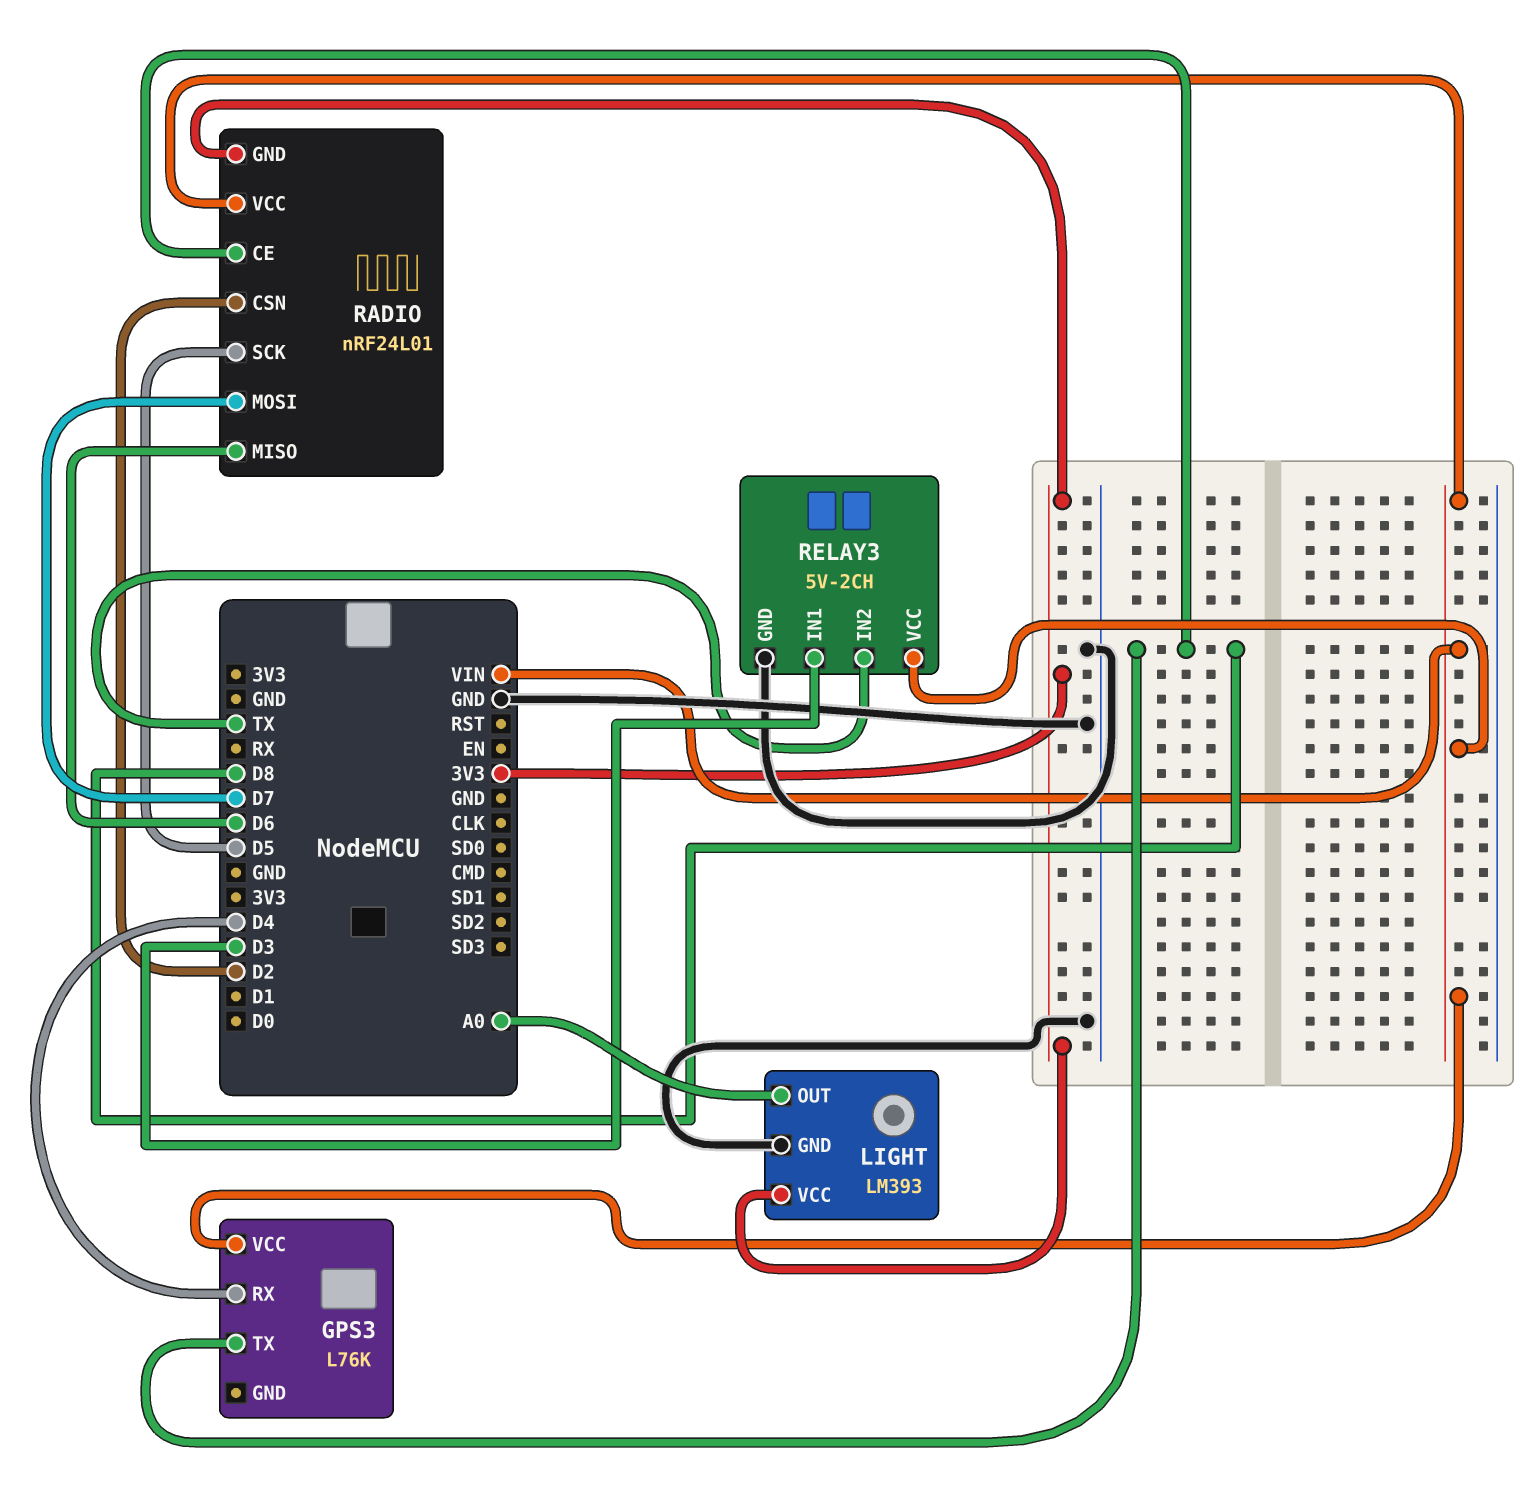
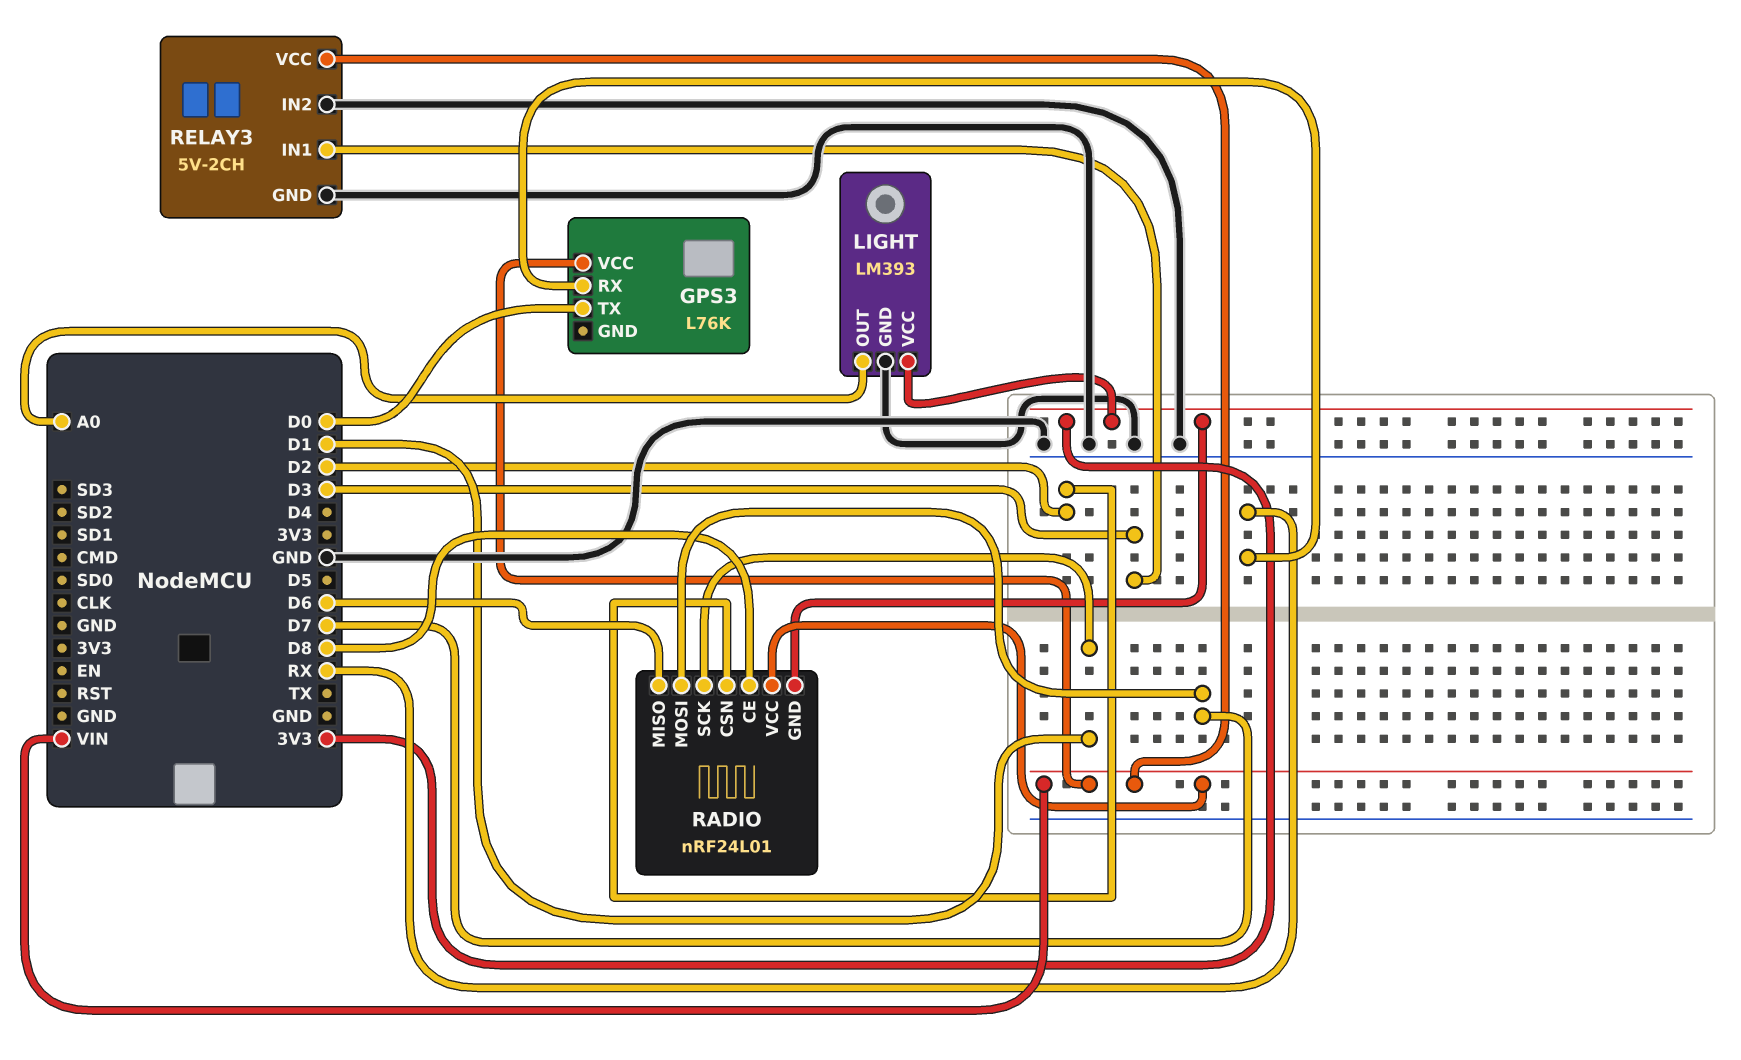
GPS3 pin RX: D4 -> RX
GPS3 pin TX: D8 -> D0
RADIO pin SCK: D5 -> D1
RELAY3 pin IN2: TX -> GND

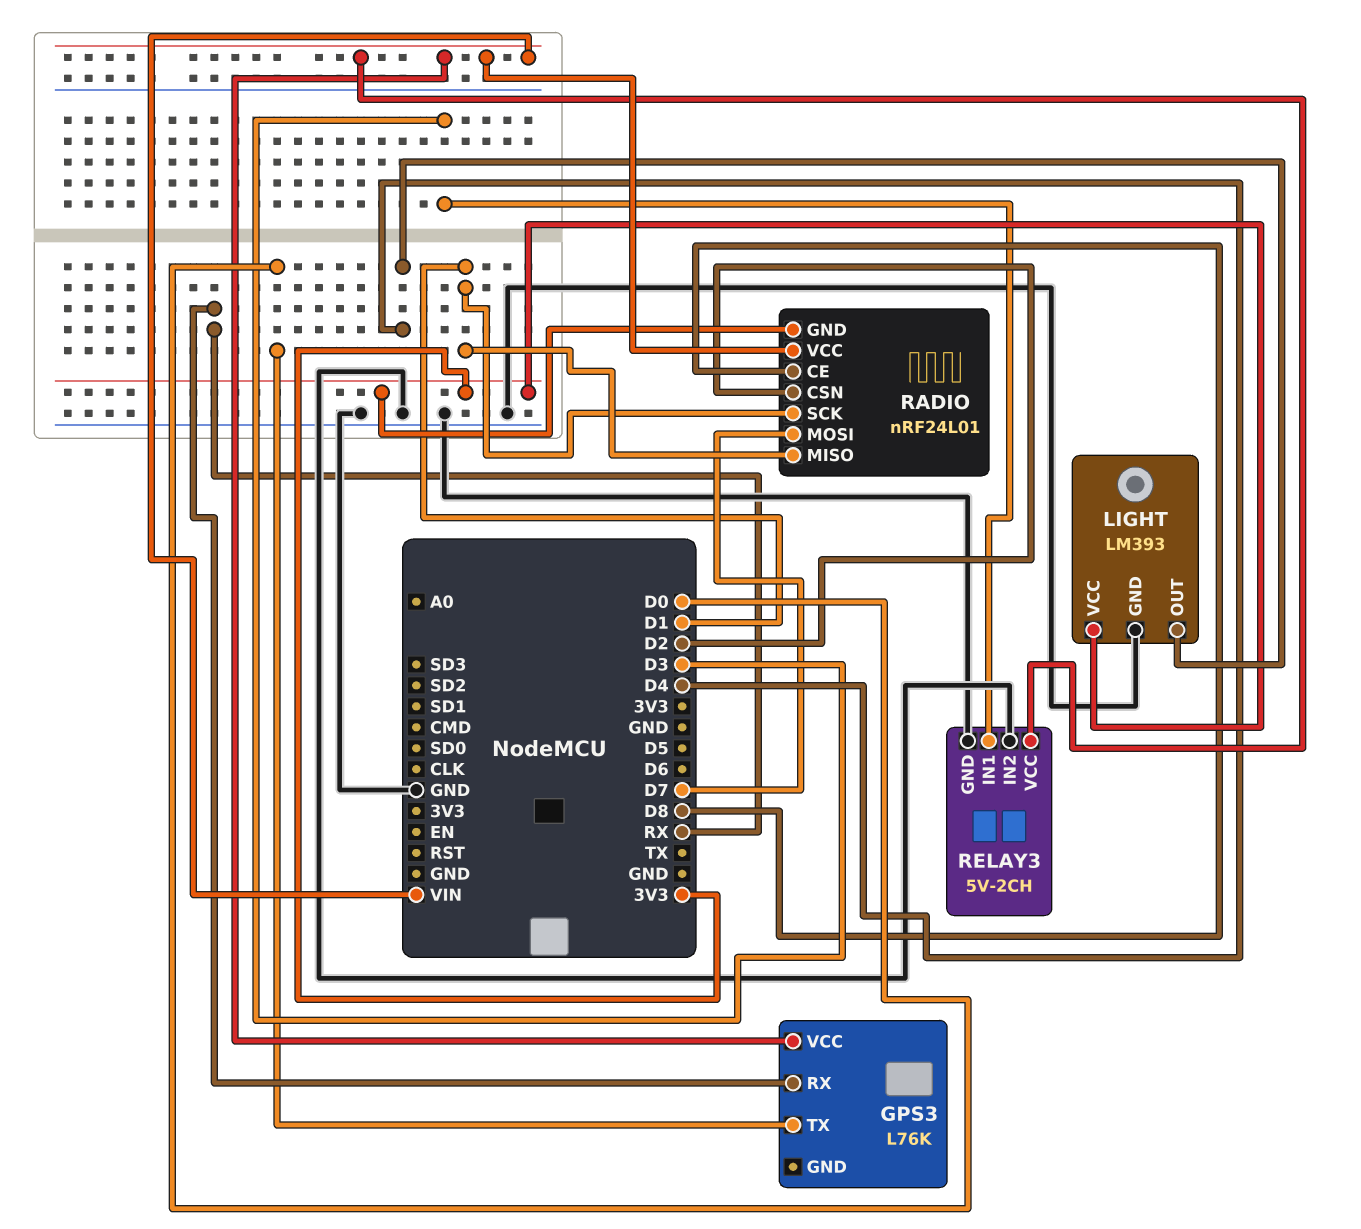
LIGHT pin OUT: A0 -> D4
RADIO pin MISO: D6 -> D1

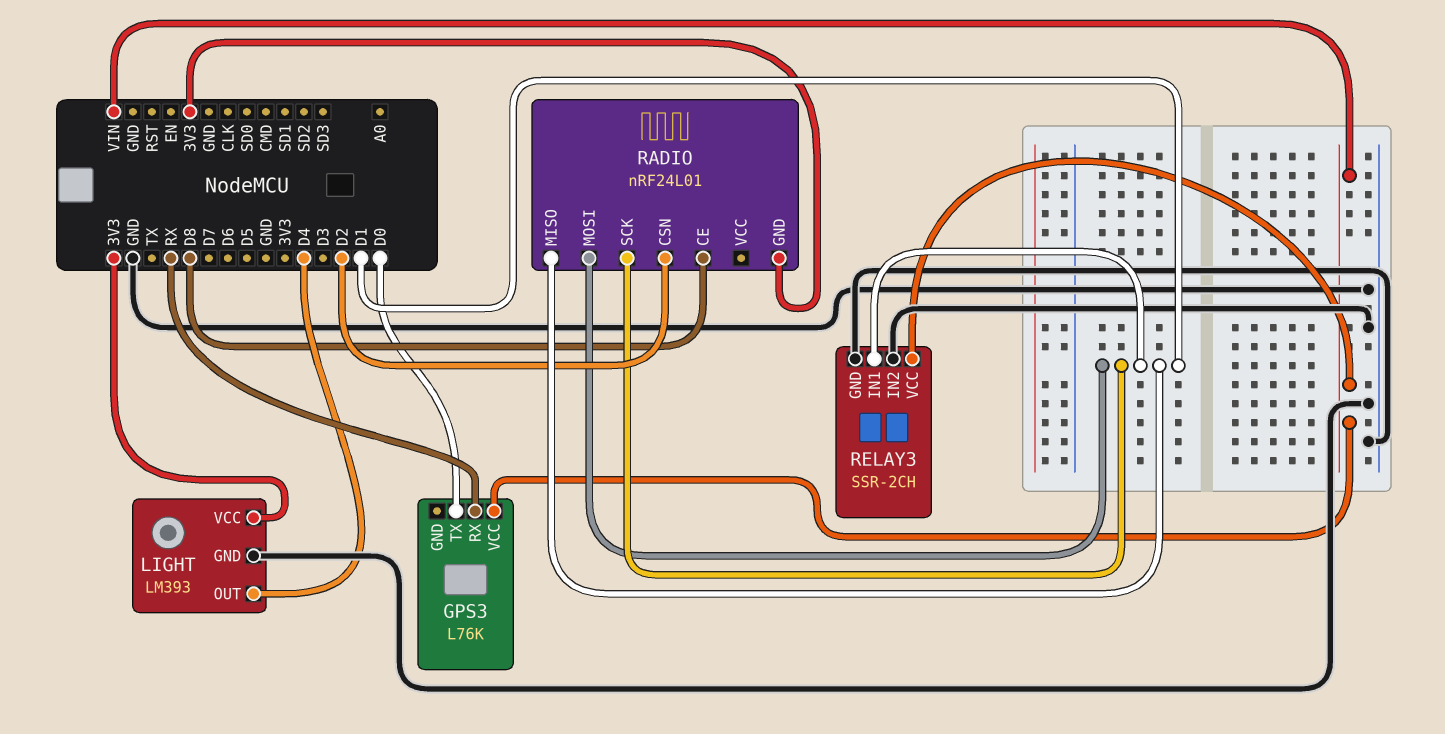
RADIO pin MOSI: D7 -> D1
RADIO pin VCC: VIN -> none
RELAY3: 5V-2CH -> SSR-2CH
RELAY3 pin IN1: D3 -> D1

